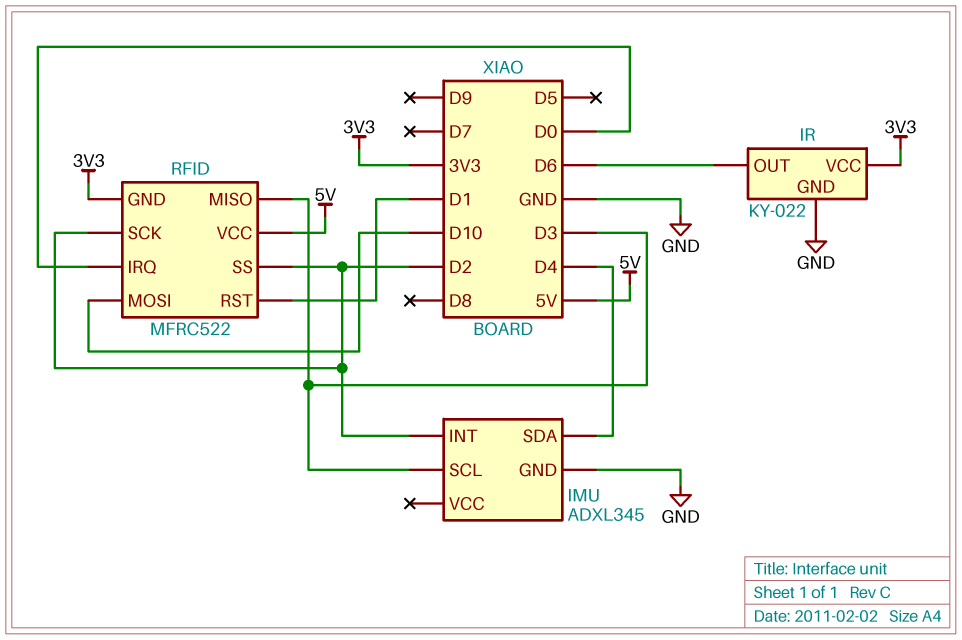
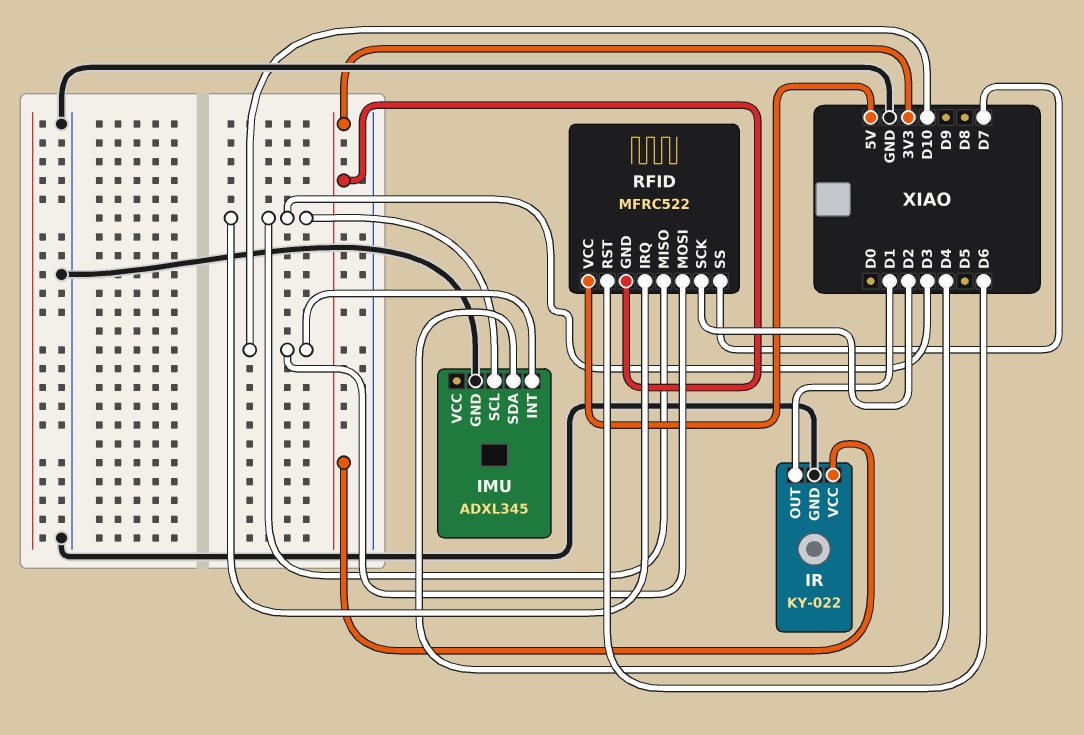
IMU pin INT: D2 -> D10
IR pin OUT: D6 -> D1
RFID pin IRQ: D0 -> D3
RFID pin RST: D1 -> D6
RFID pin SS: D2 -> D7

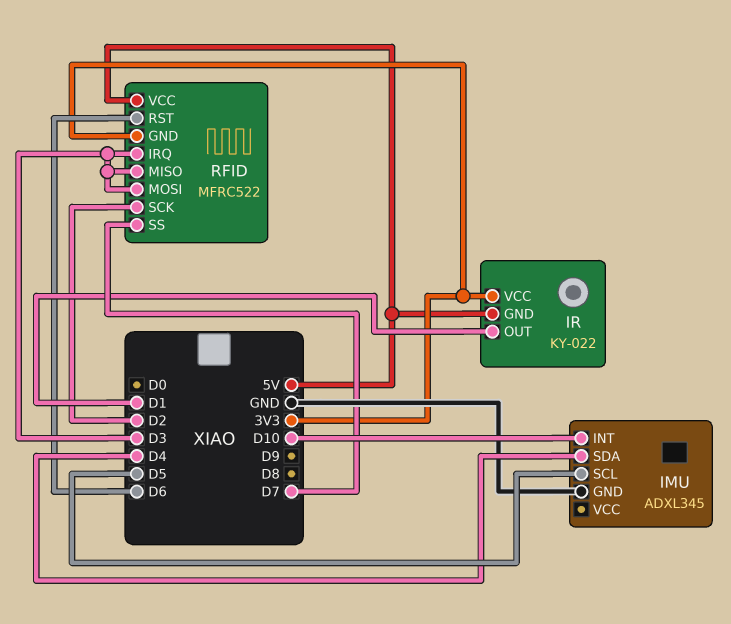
IMU pin SCL: D3 -> D5
IR pin GND: GND -> 5V
RFID pin MOSI: D10 -> D3

